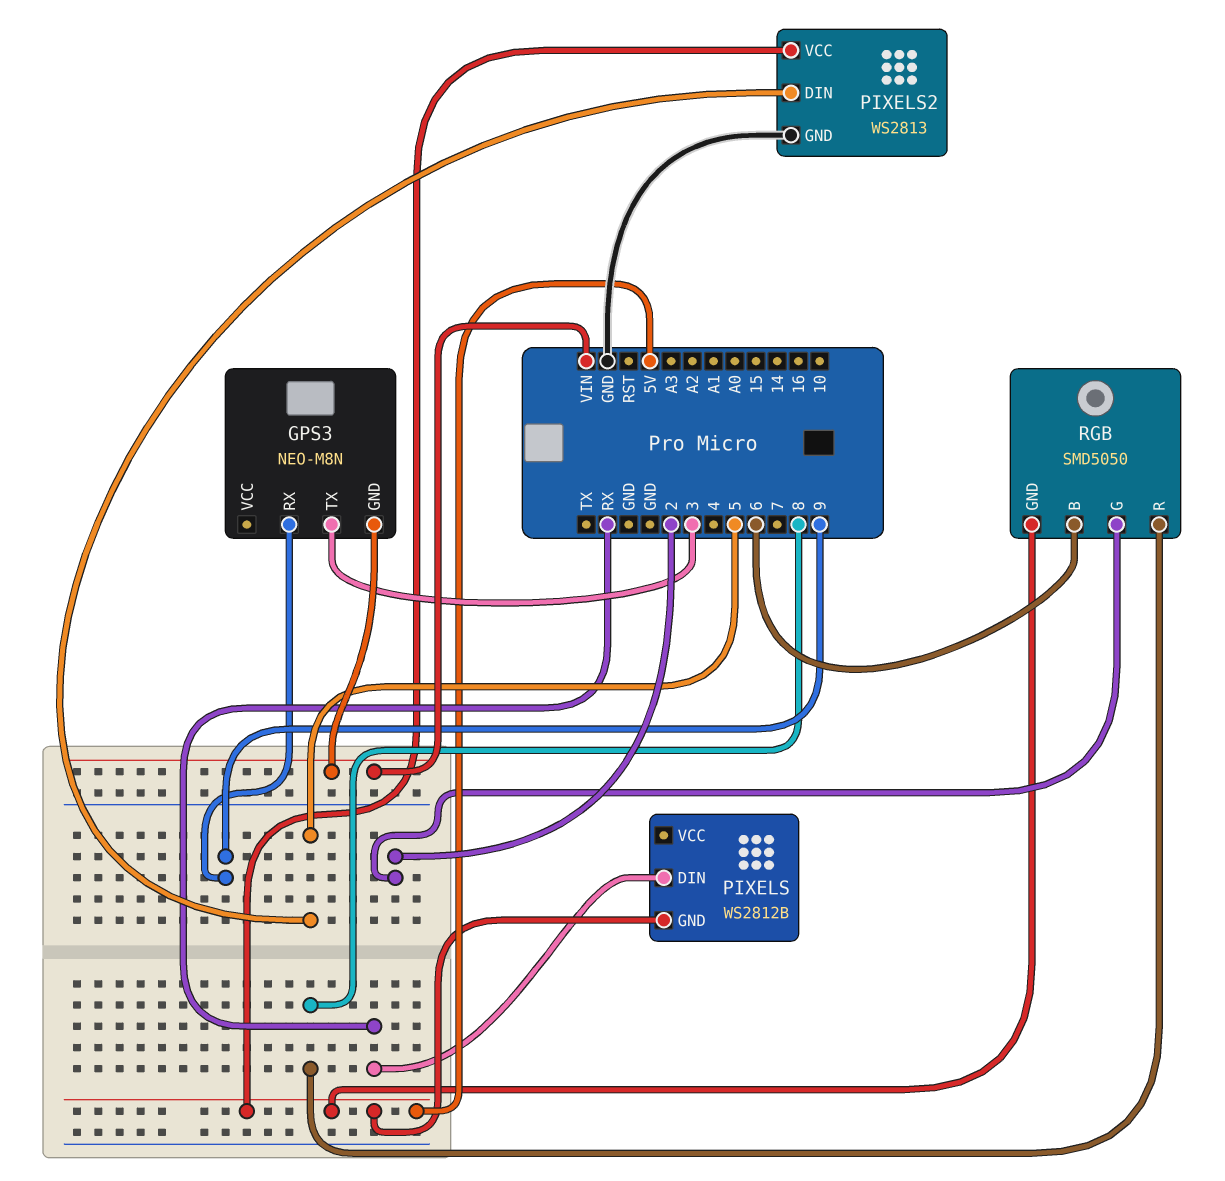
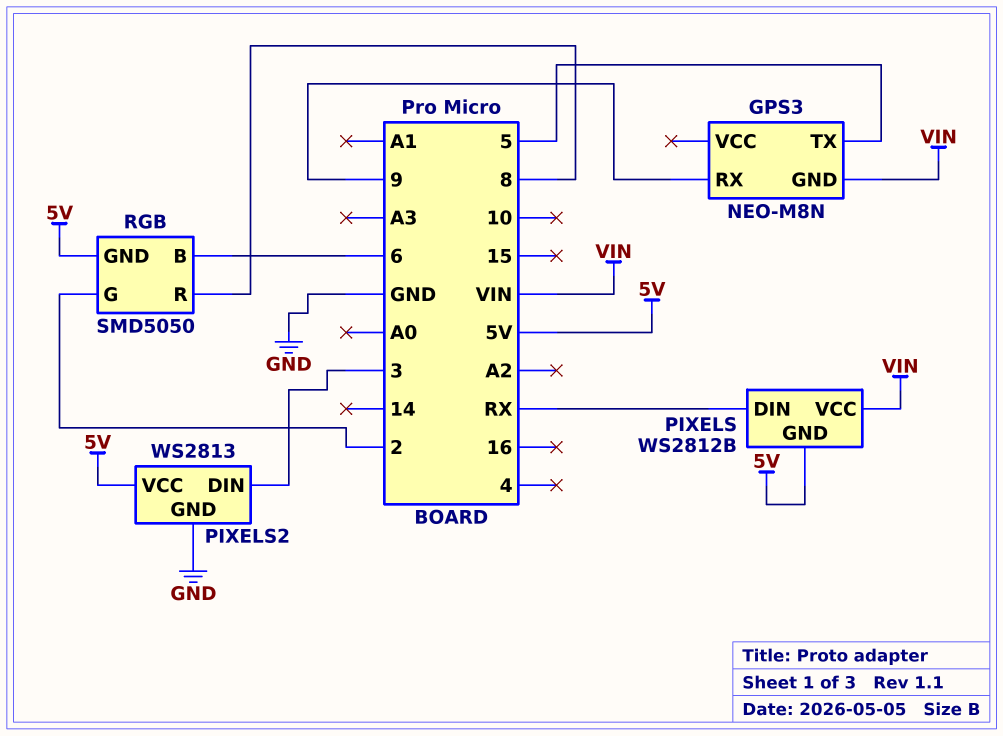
GPS3 pin TX: 3 -> 5
PIXELS pin VCC: none -> VIN
PIXELS2 pin DIN: 5 -> 3

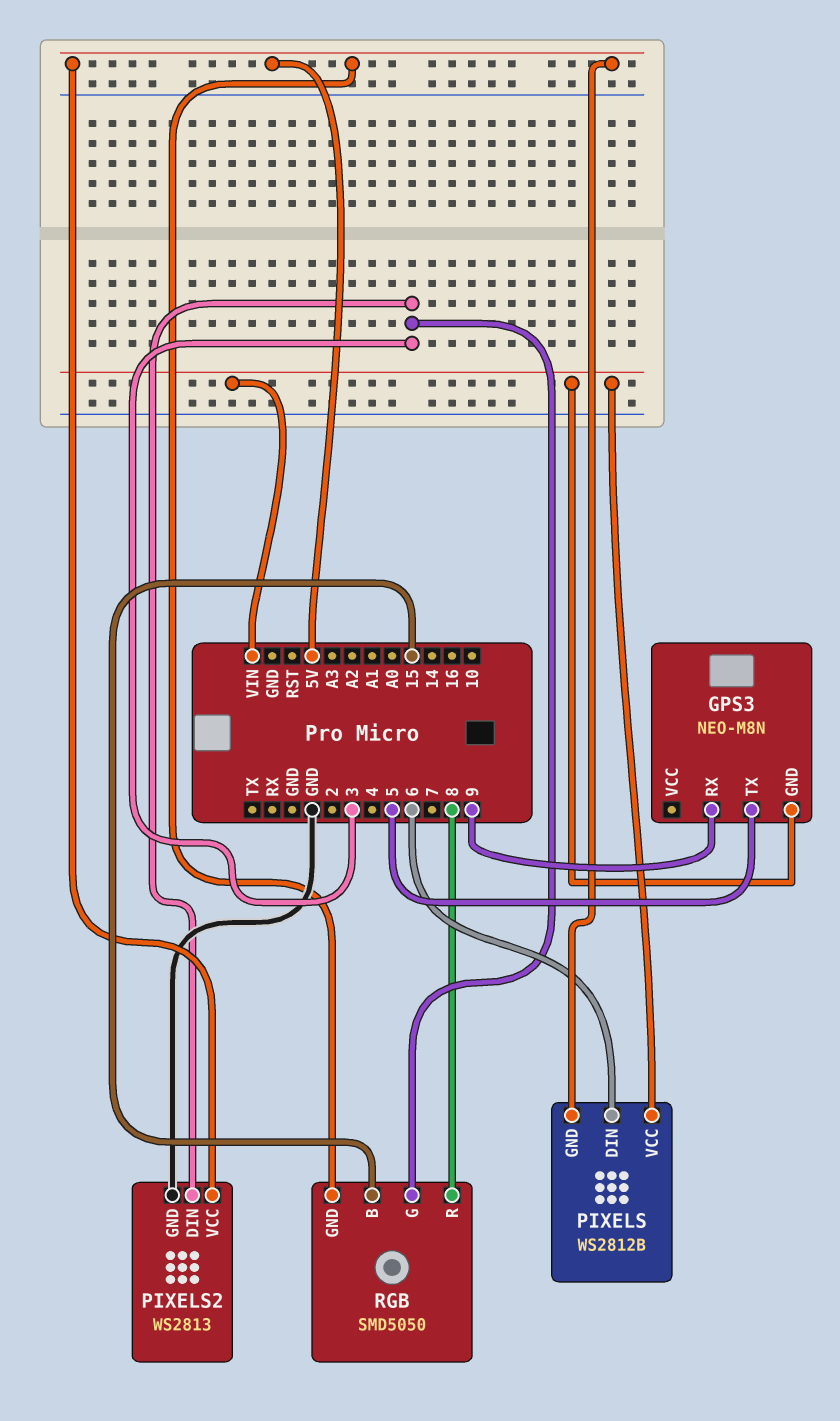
PIXELS pin DIN: RX -> 6
RGB pin B: 6 -> 15
RGB pin G: 2 -> 3

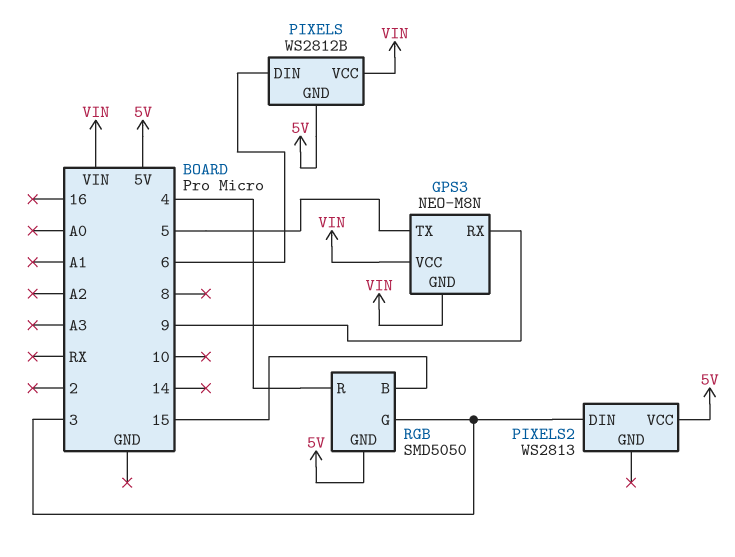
GPS3 pin VCC: none -> VIN
PIXELS2 pin GND: GND -> none
RGB pin R: 8 -> 4

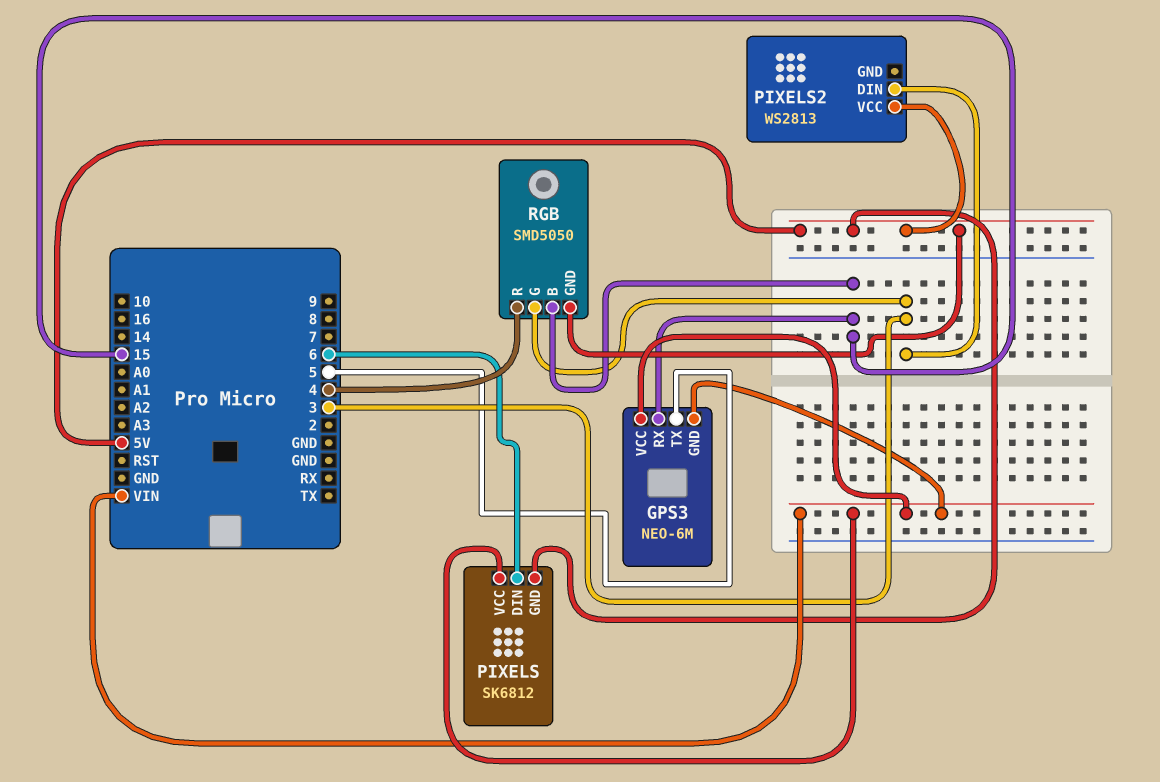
GPS3: NEO-M8N -> NEO-6M
GPS3 pin RX: 9 -> 15
PIXELS: WS2812B -> SK6812

